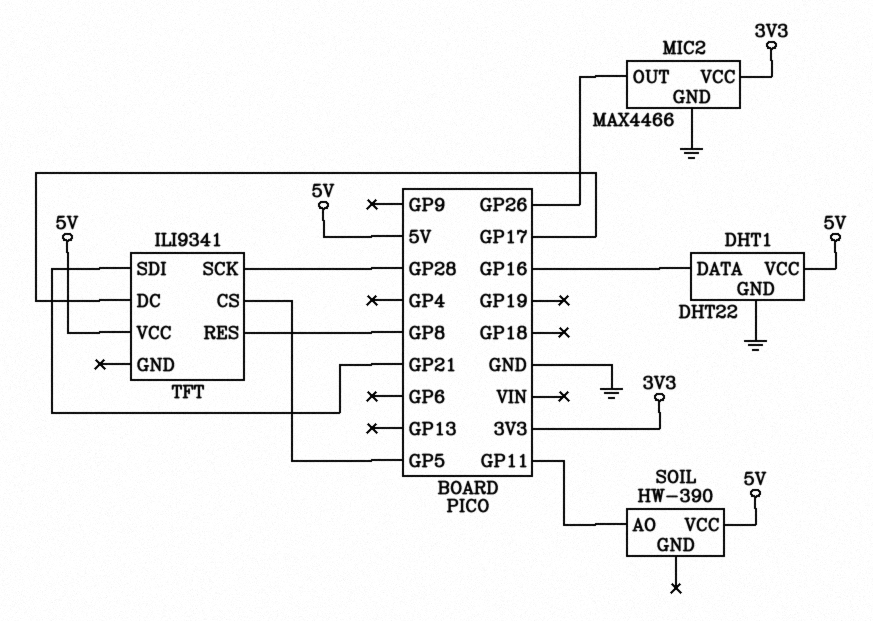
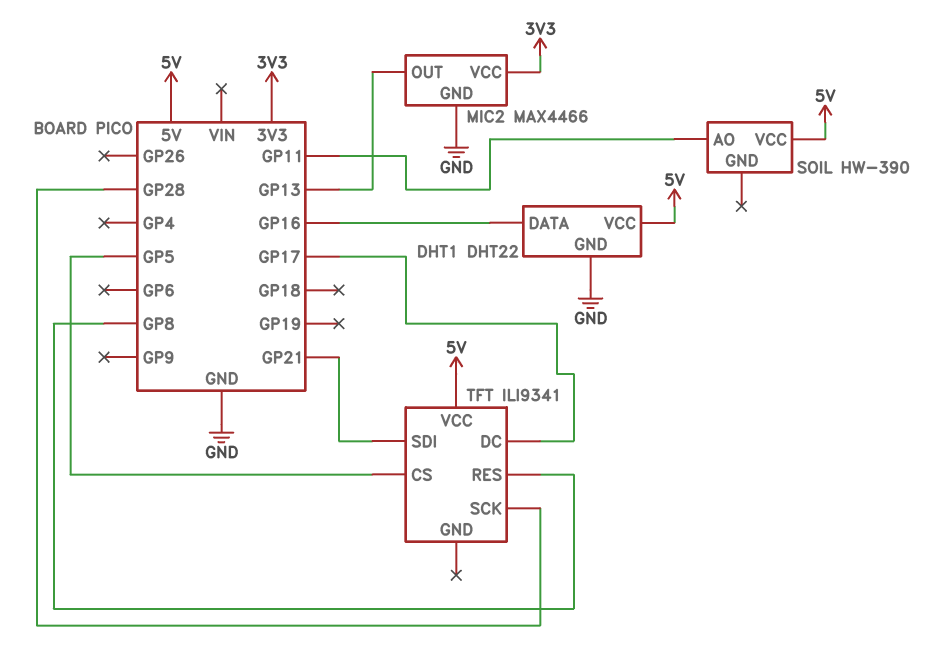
MIC2 pin OUT: GP26 -> GP13

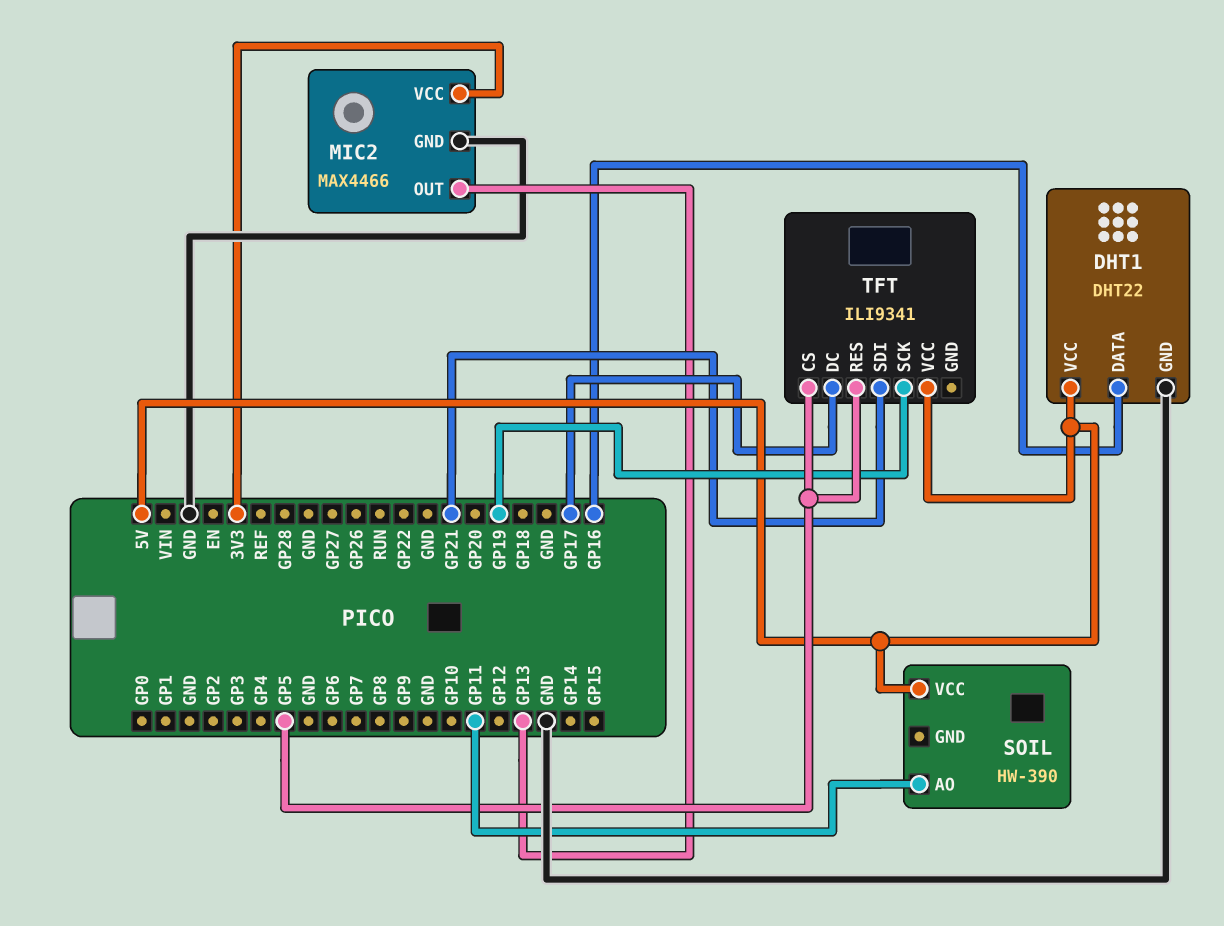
TFT pin RES: GP8 -> GP5
TFT pin SCK: GP28 -> GP19

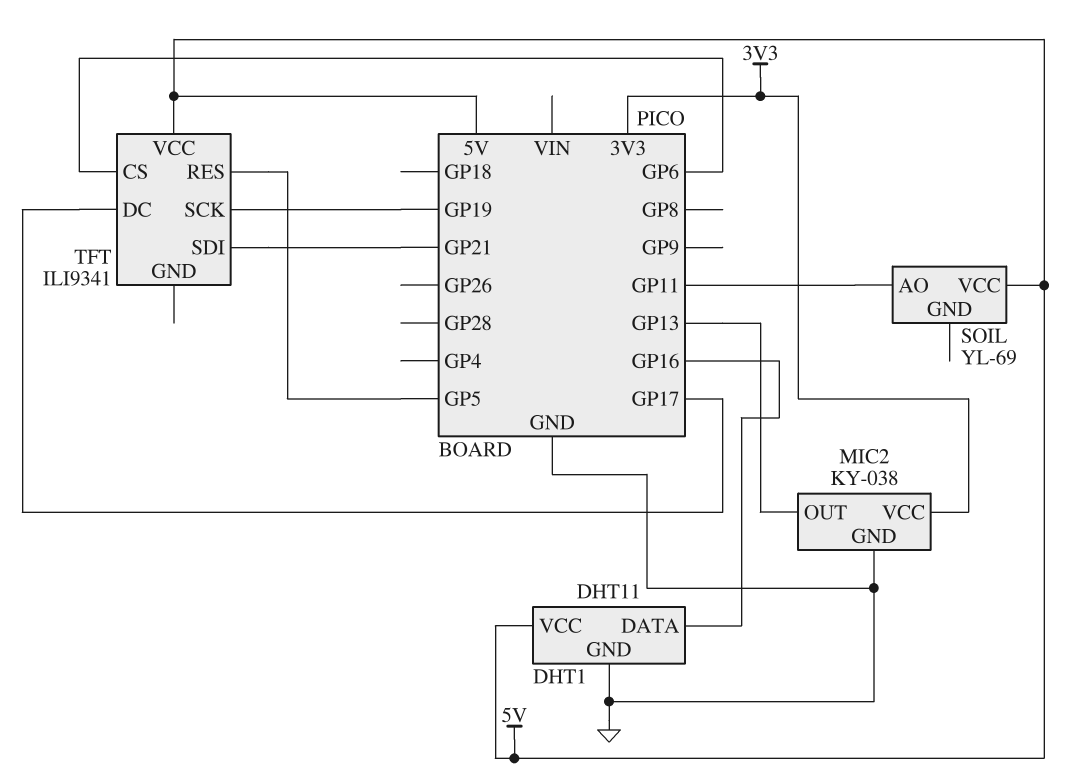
DHT1: DHT22 -> DHT11
MIC2: MAX4466 -> KY-038
SOIL: HW-390 -> YL-69
TFT pin CS: GP5 -> GP6

